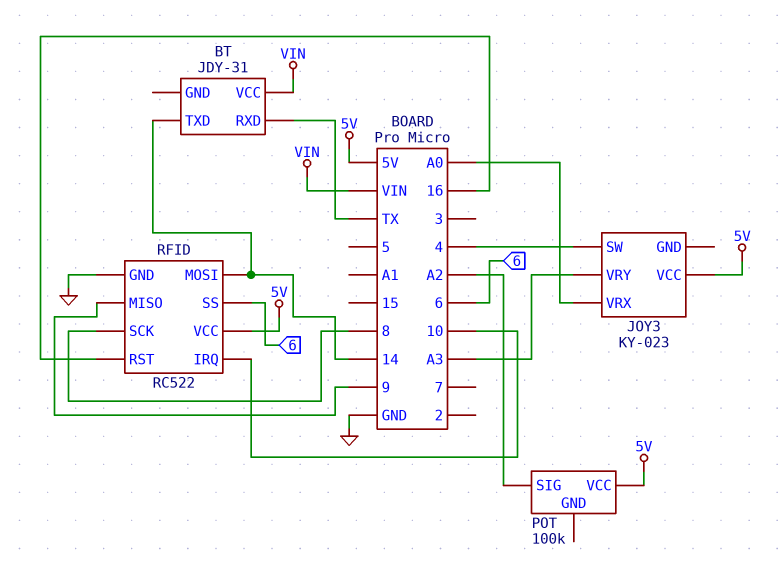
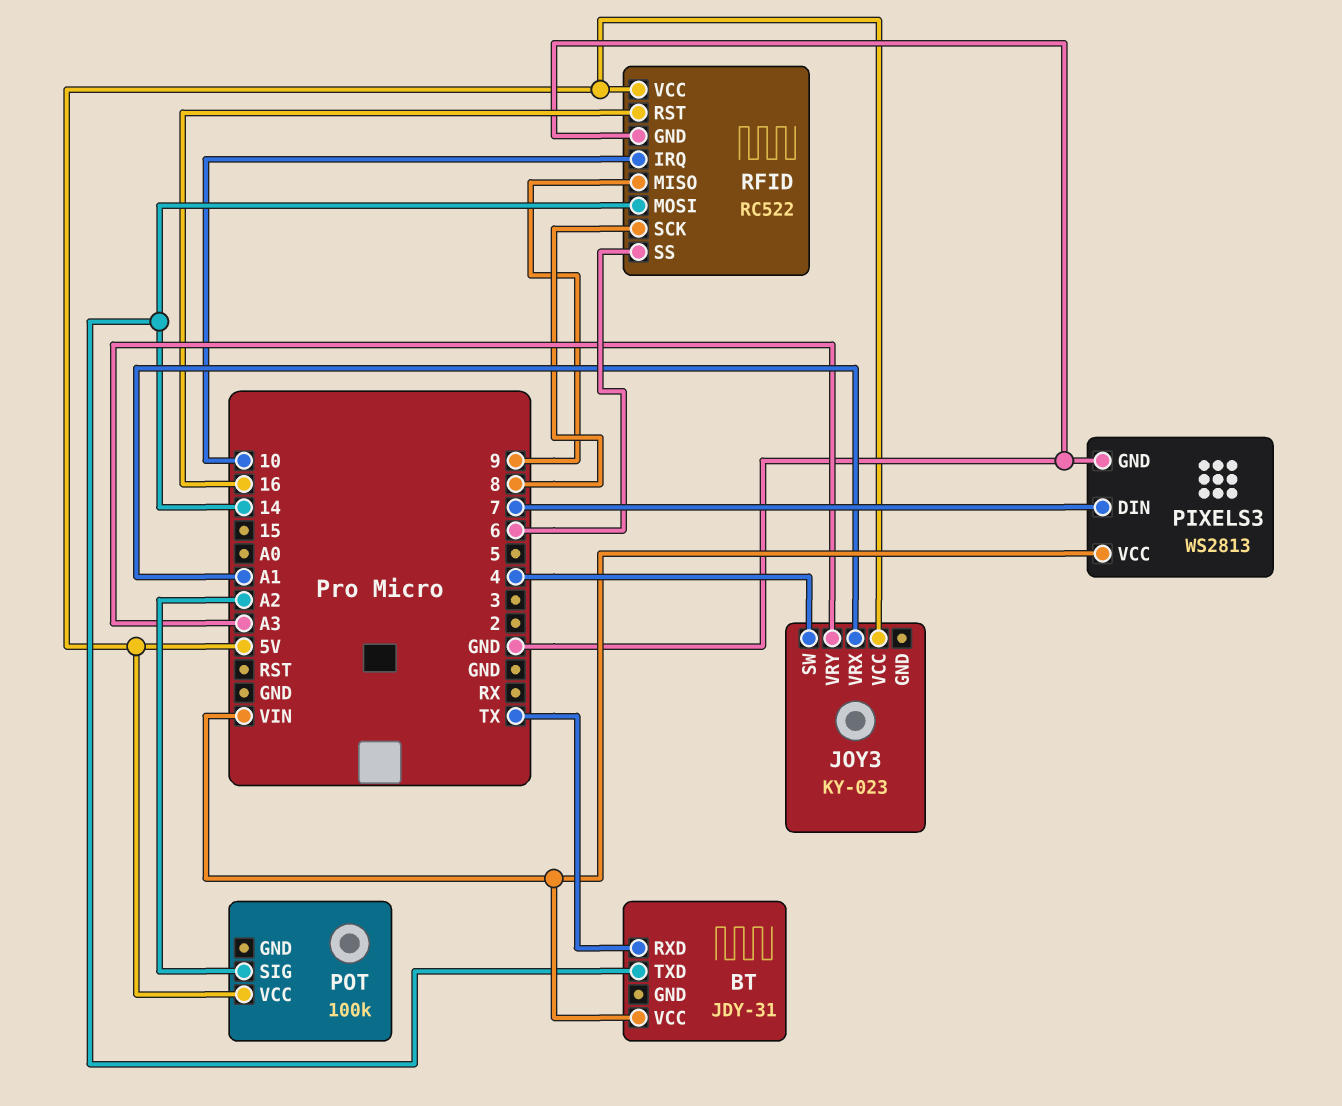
JOY3 pin VRX: A0 -> A1
PIXELS3: none -> WS2813
PIXELS3 pin DIN: none -> 7
PIXELS3 pin GND: none -> GND
PIXELS3 pin VCC: none -> VIN

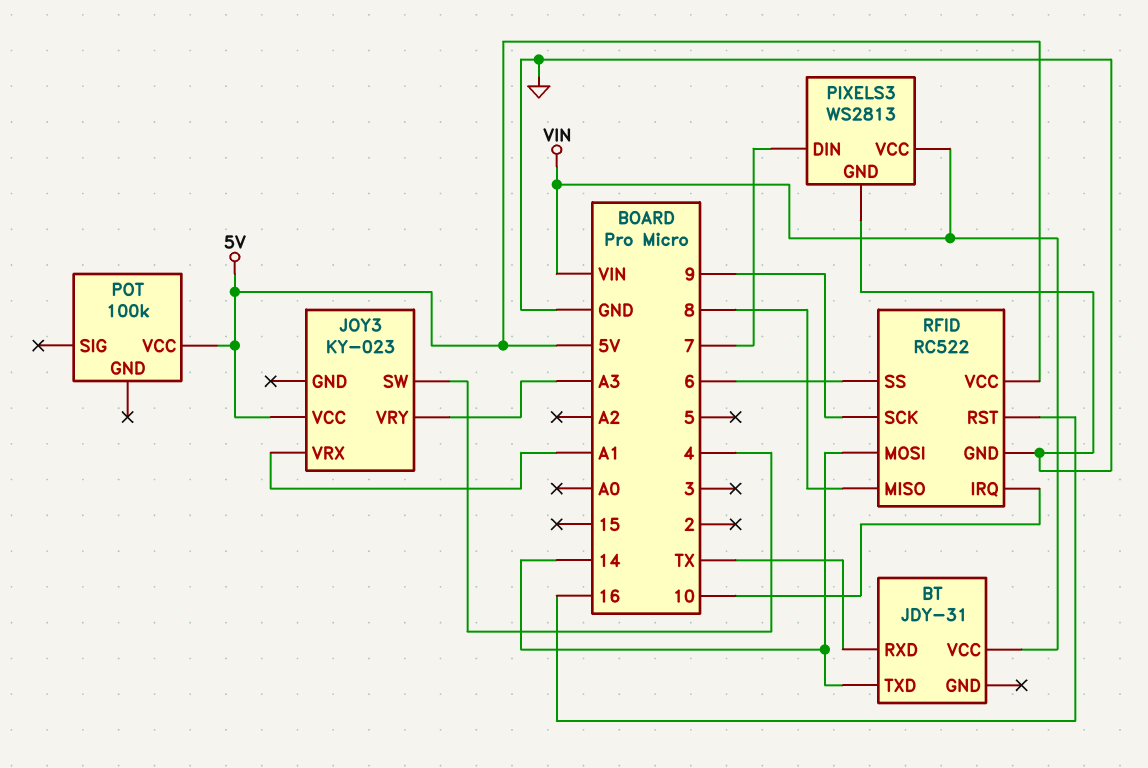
POT pin SIG: A2 -> none
RFID pin MISO: 9 -> 8
RFID pin SCK: 8 -> 9

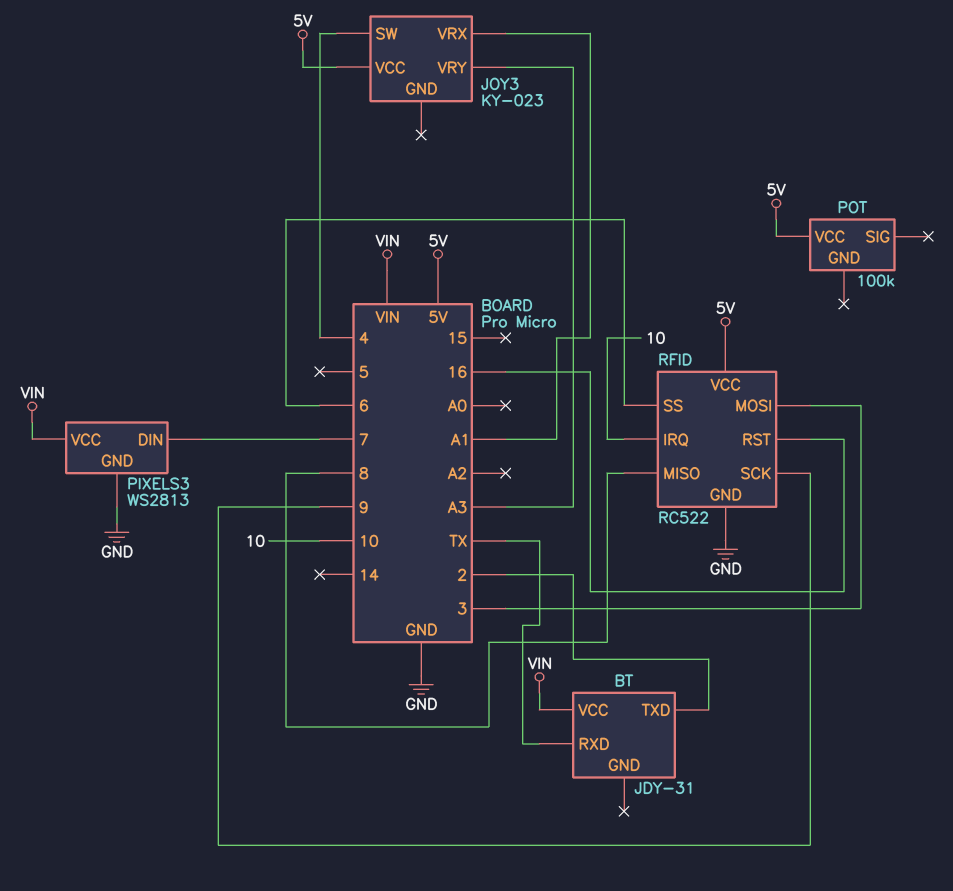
BT pin TXD: 14 -> 2
RFID pin MOSI: 14 -> 3

